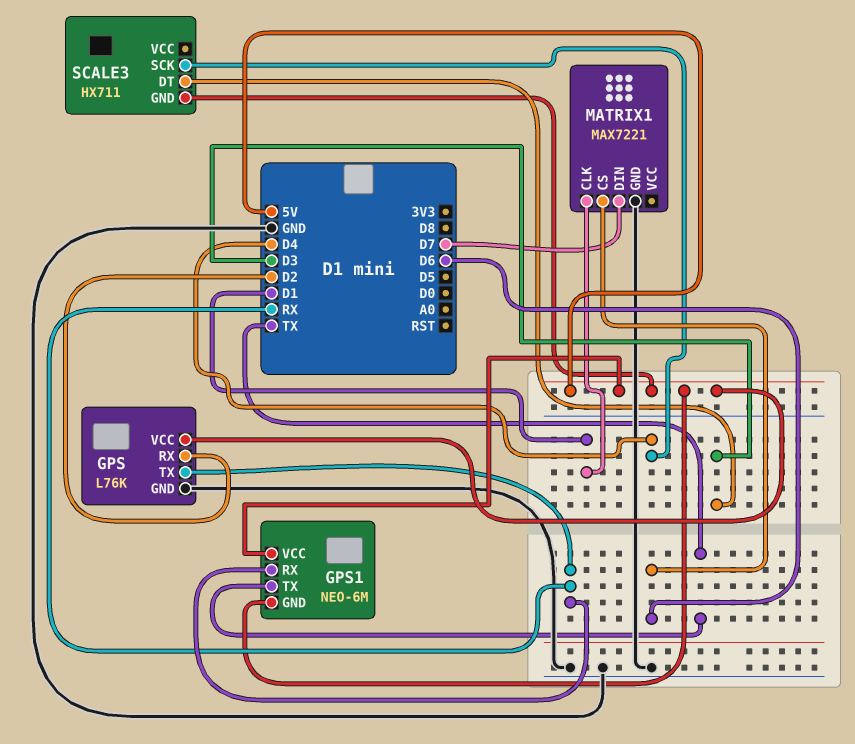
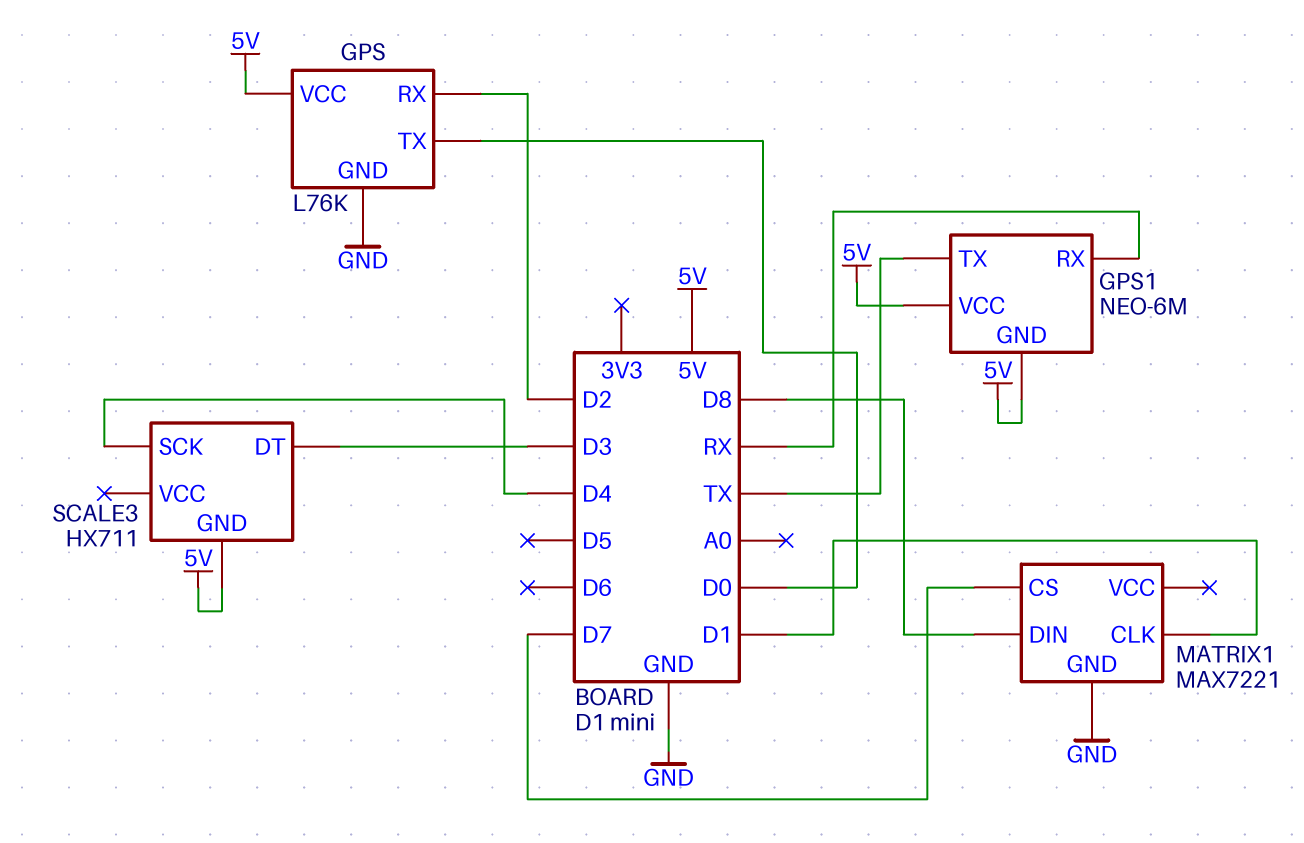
GPS pin TX: RX -> D0
MATRIX1 pin CS: D6 -> D7
MATRIX1 pin DIN: D7 -> D8

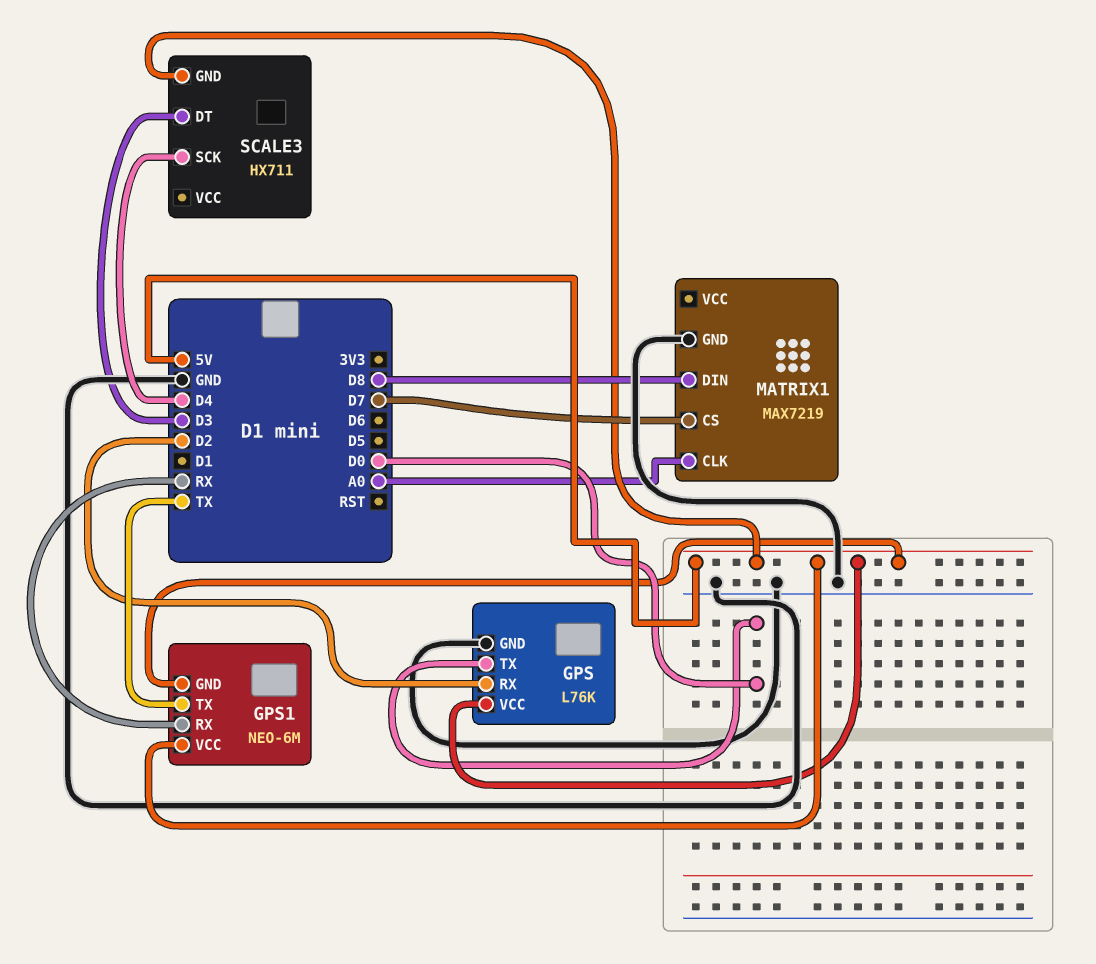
MATRIX1: MAX7221 -> MAX7219
MATRIX1 pin CLK: D1 -> A0

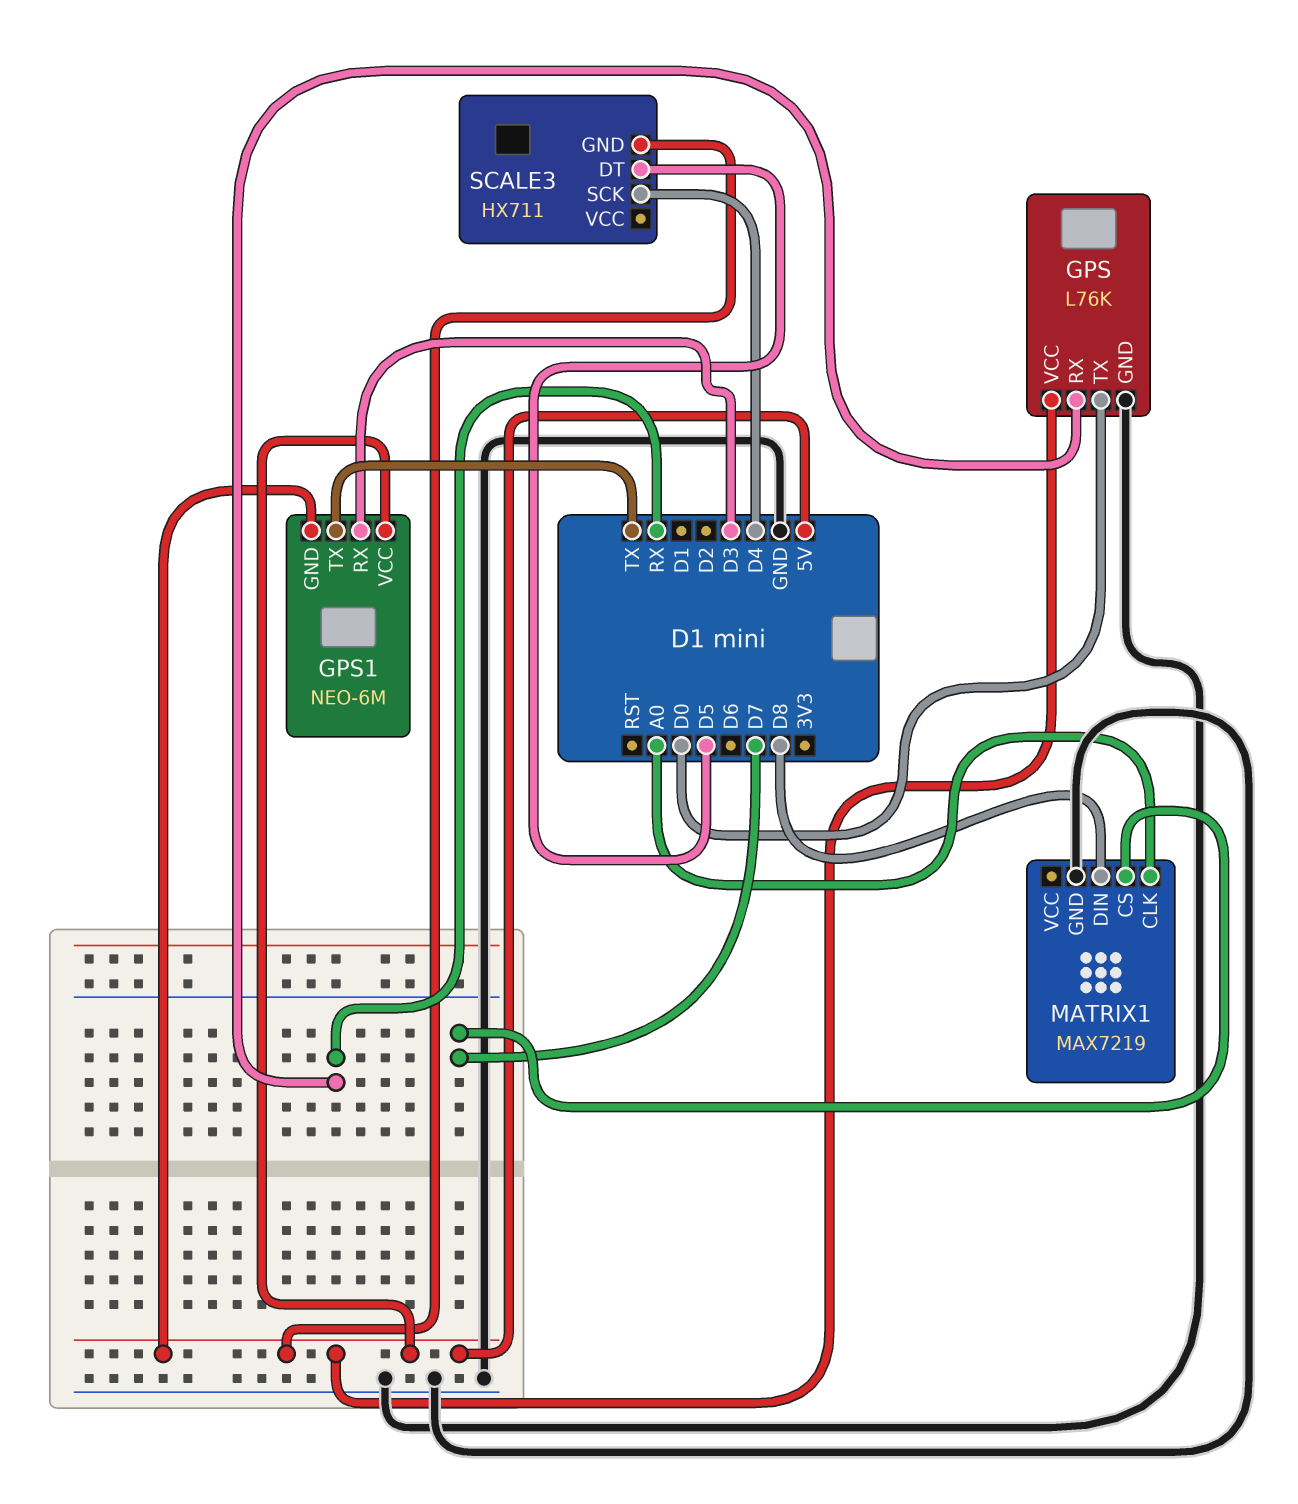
GPS pin RX: D2 -> RX
GPS1 pin RX: RX -> D3
SCALE3 pin DT: D3 -> D5

